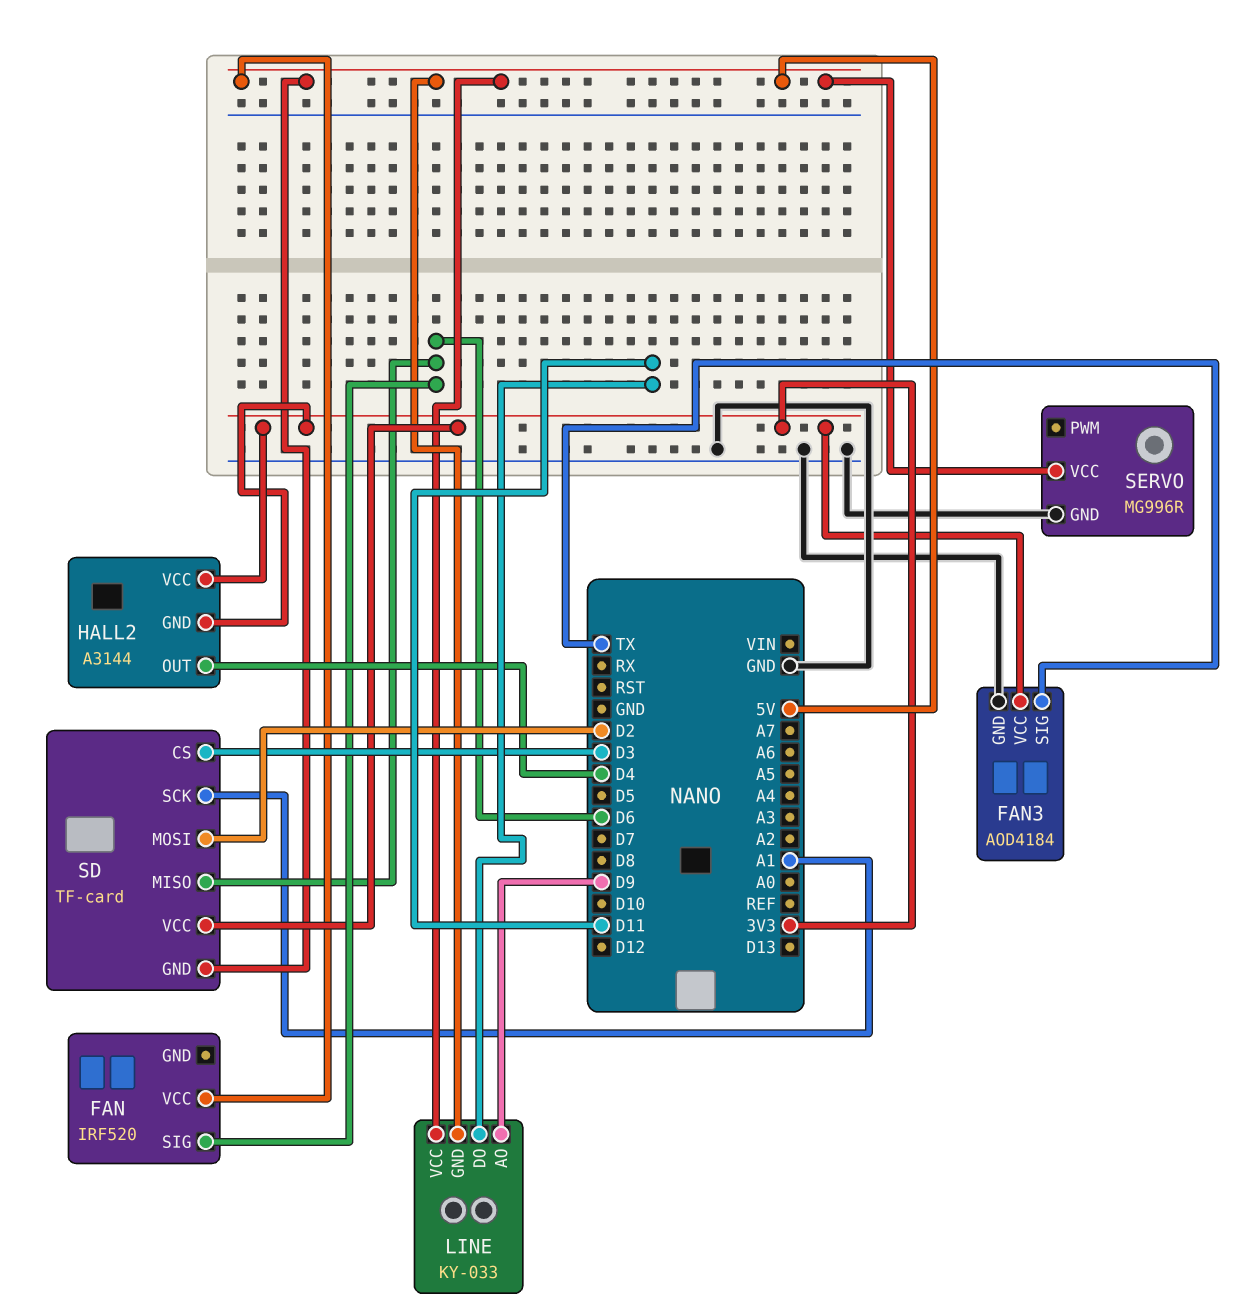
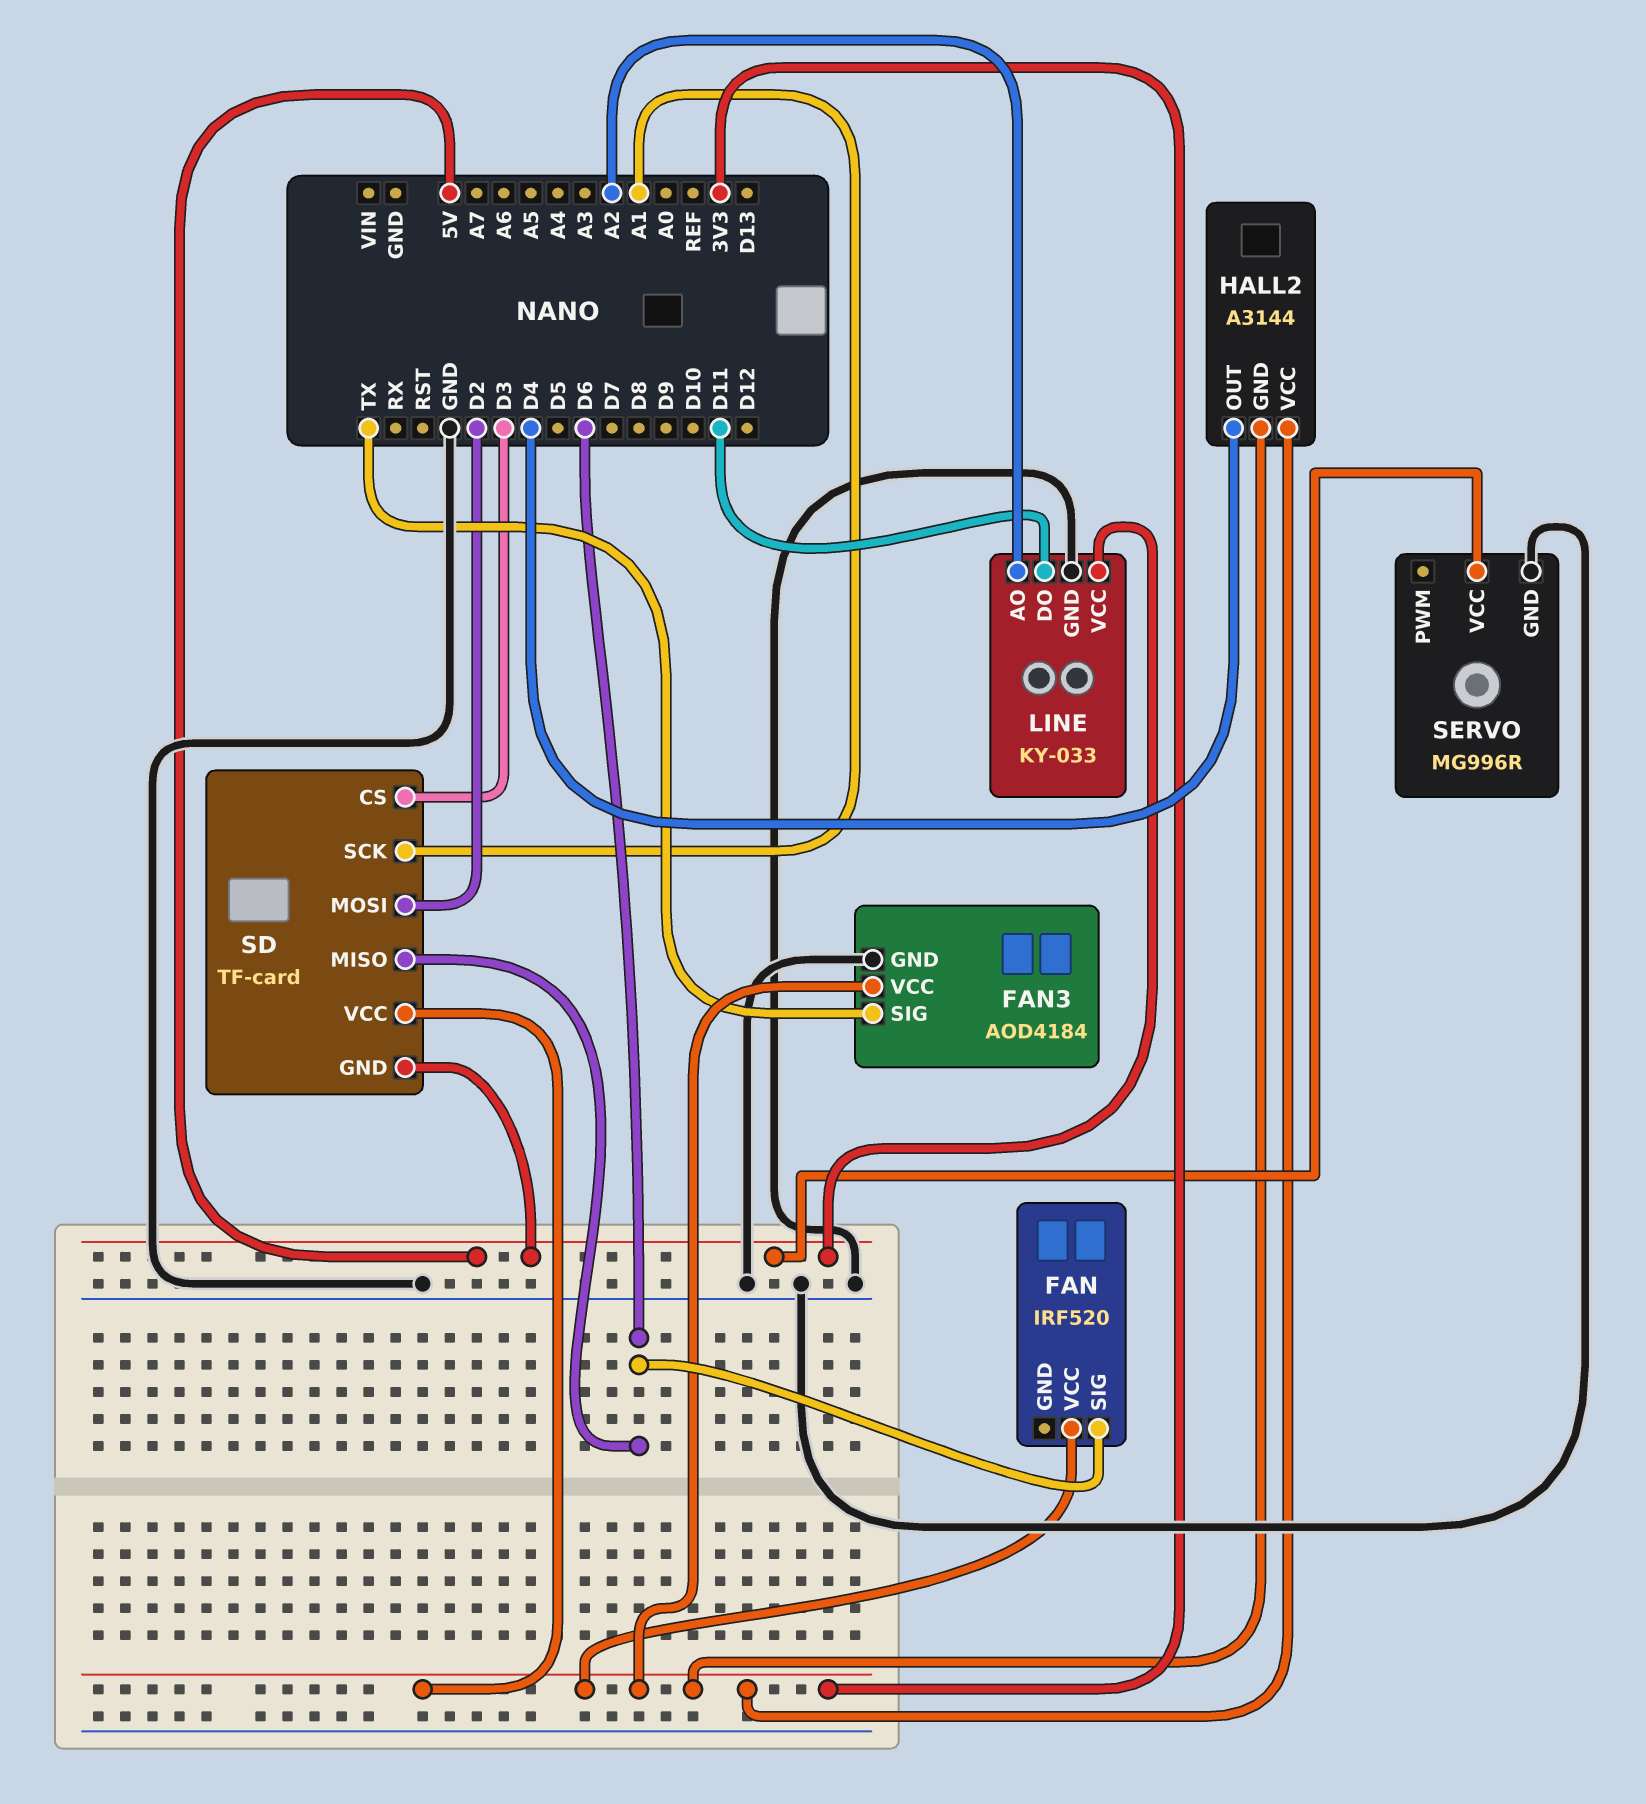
FAN pin VCC: 5V -> 3V3
LINE pin AO: D9 -> A2
LINE pin GND: 5V -> GND

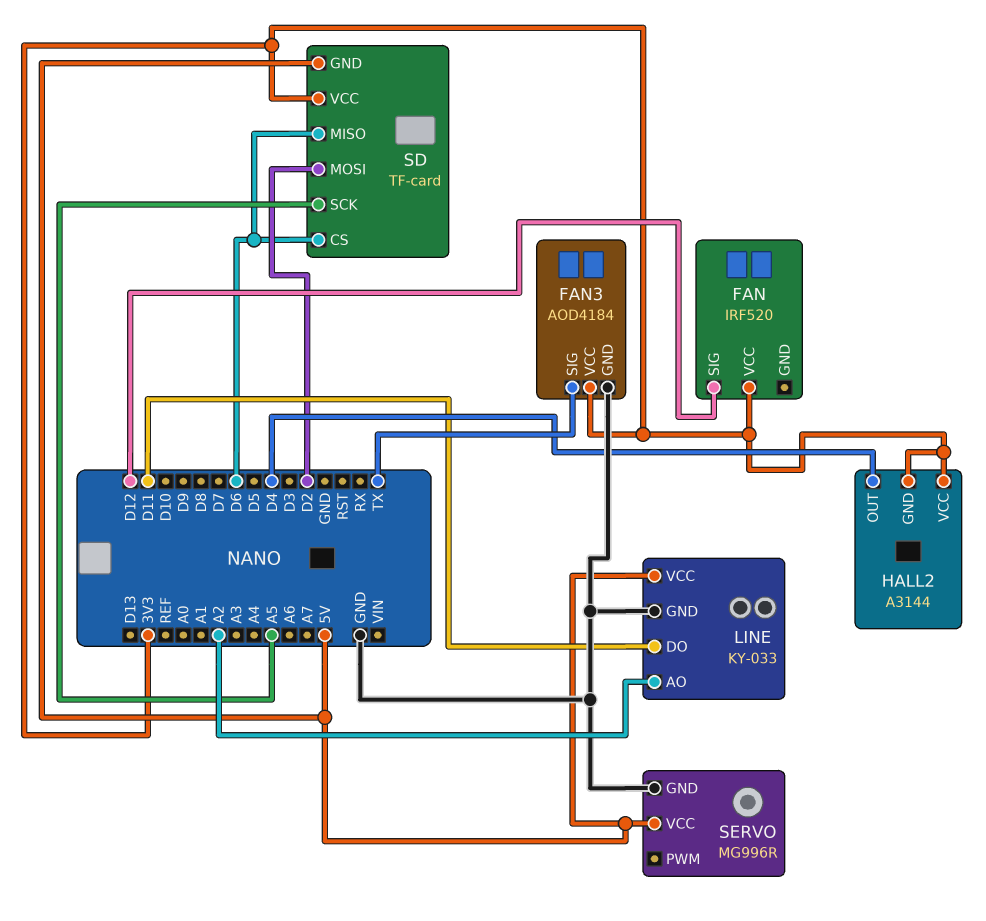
FAN pin SIG: D6 -> D12
SD pin CS: D3 -> D6
SD pin SCK: A1 -> A5

